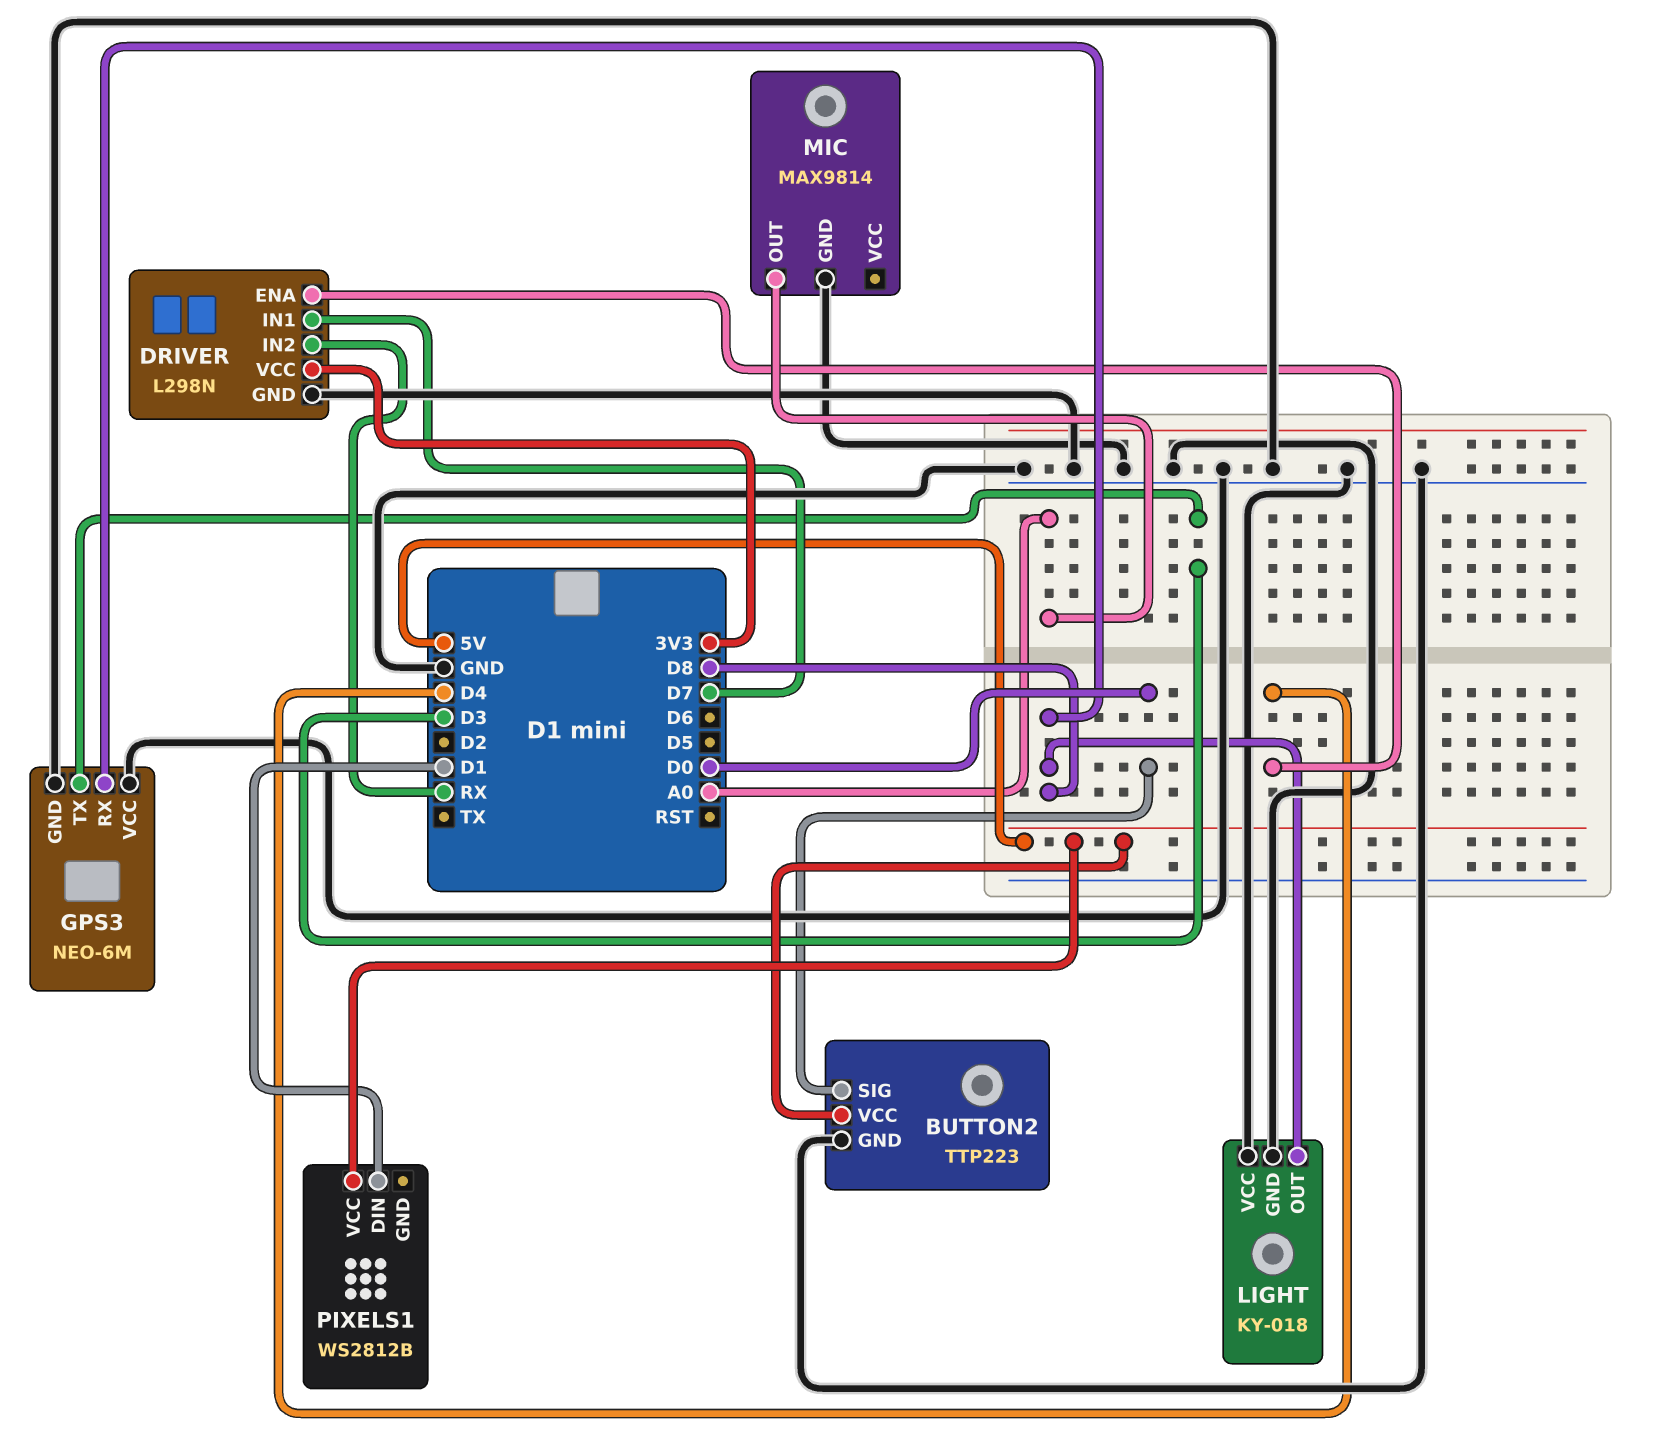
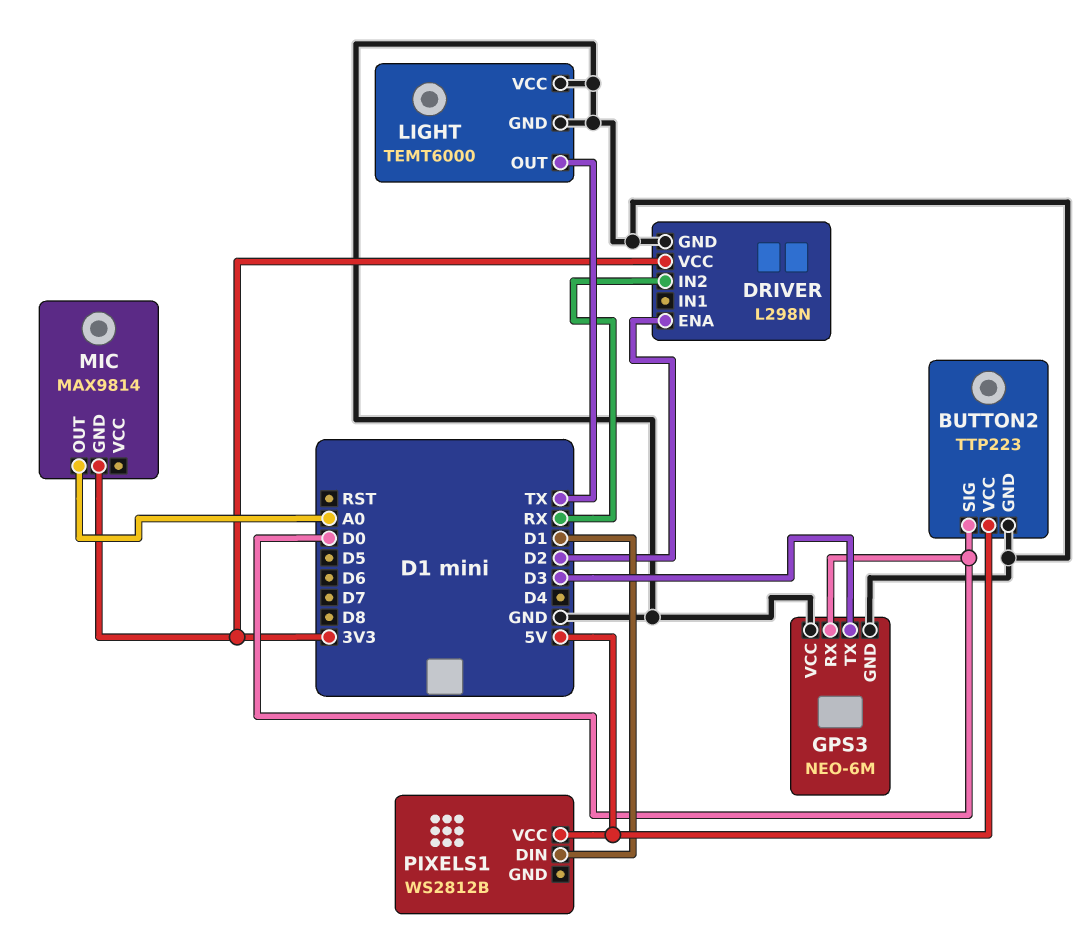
DRIVER pin ENA: D4 -> D2
DRIVER pin IN1: D7 -> none
GPS3 pin RX: D8 -> D0
LIGHT: KY-018 -> TEMT6000
LIGHT pin OUT: D8 -> TX
MIC pin GND: GND -> 3V3

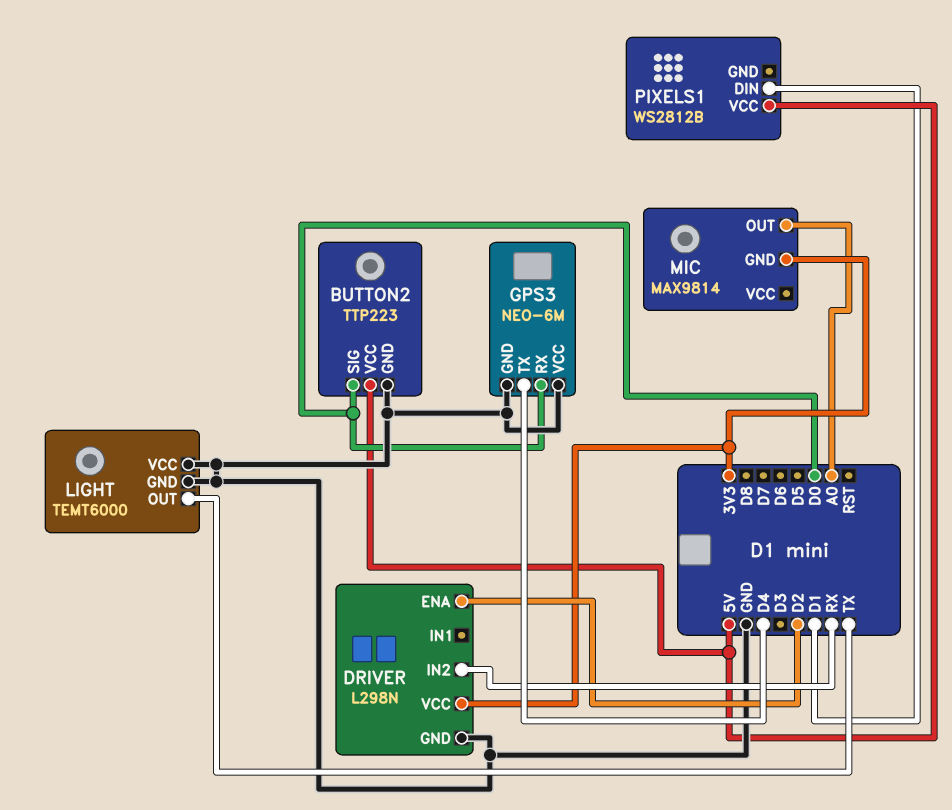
GPS3 pin TX: D3 -> D4

